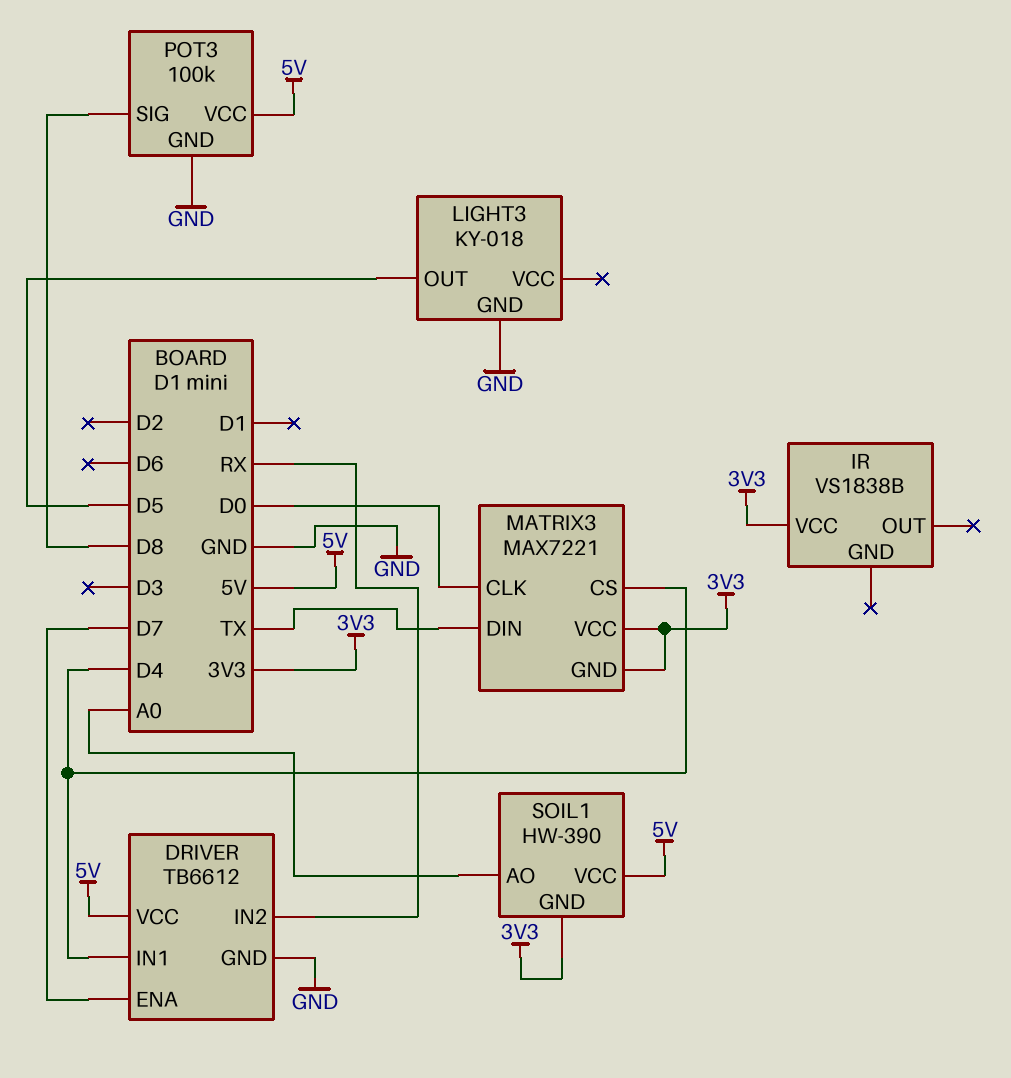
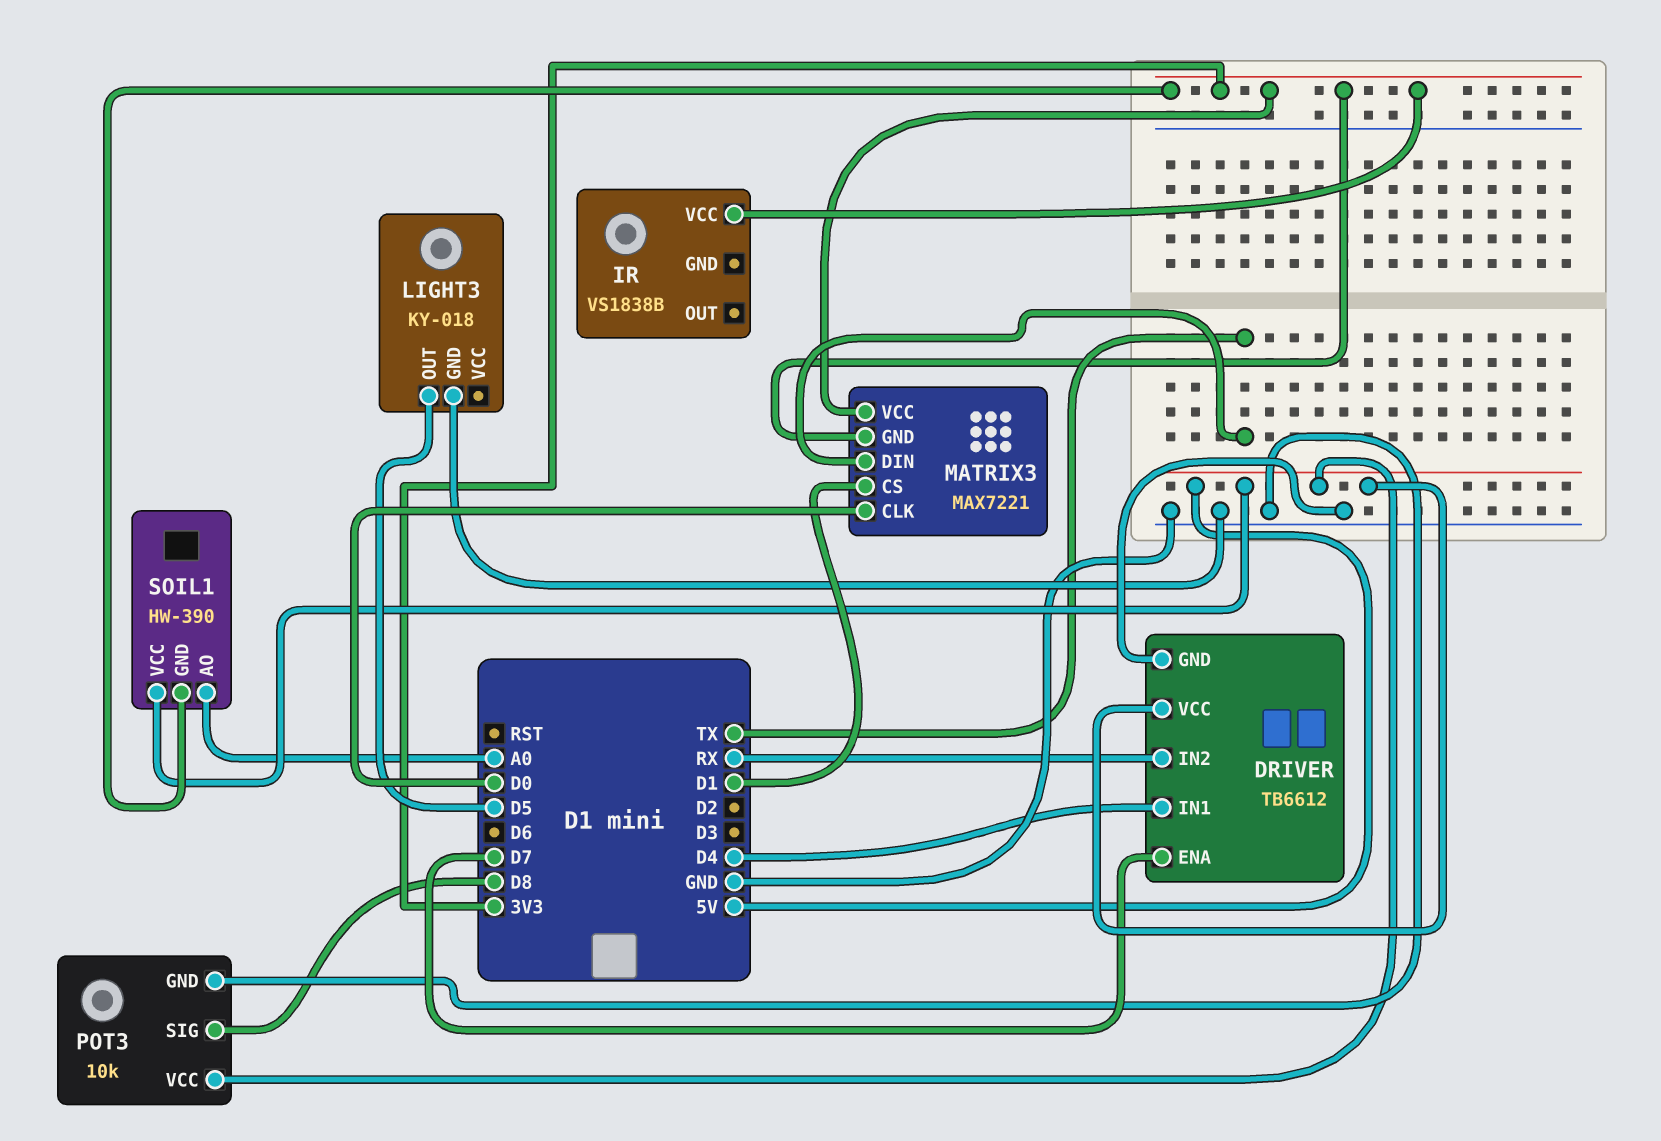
MATRIX3 pin CS: D4 -> D1
POT3: 100k -> 10k

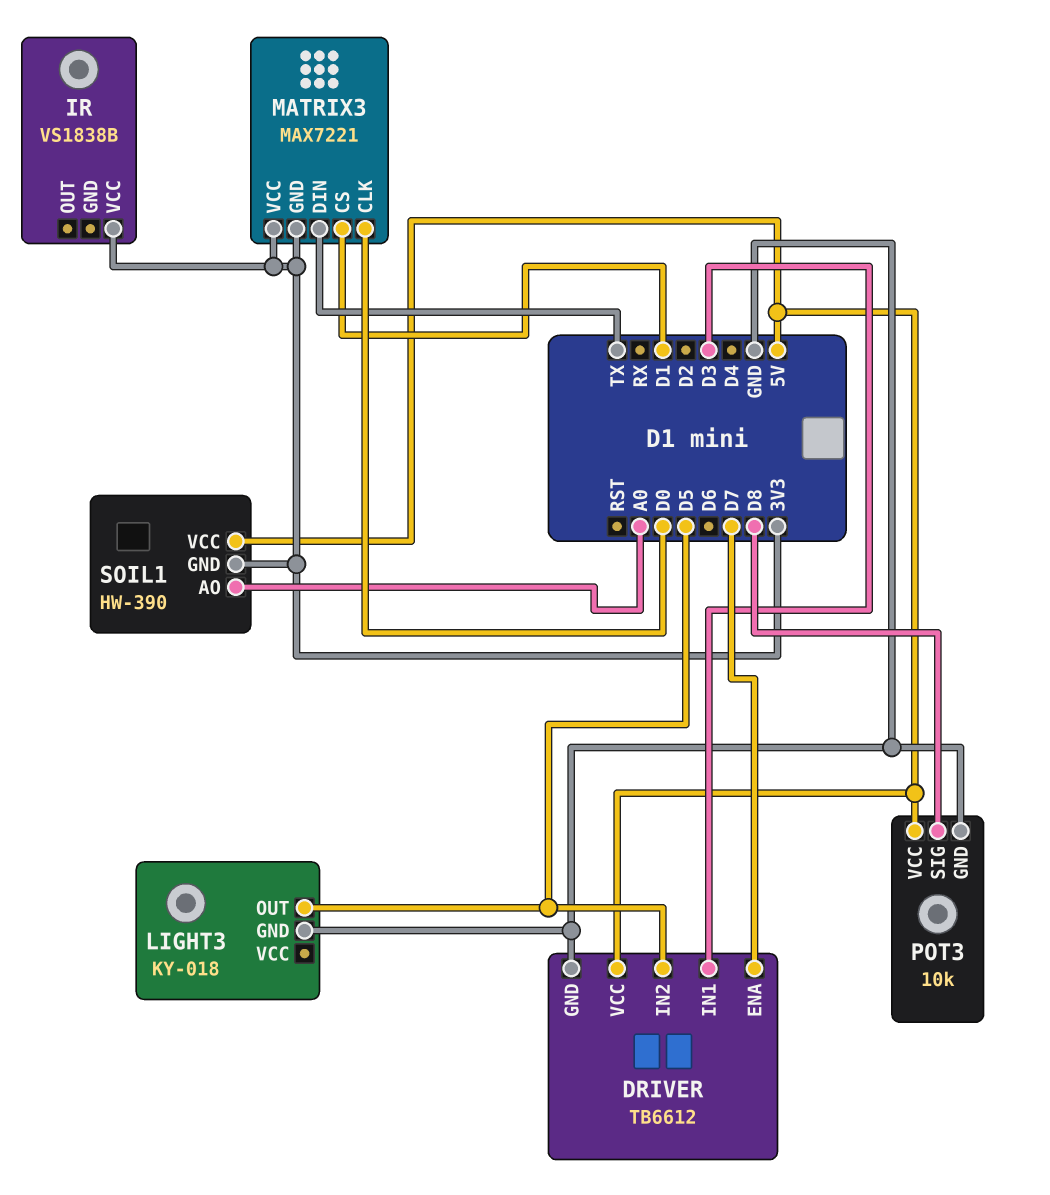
DRIVER pin IN1: D4 -> D3
DRIVER pin IN2: RX -> D5

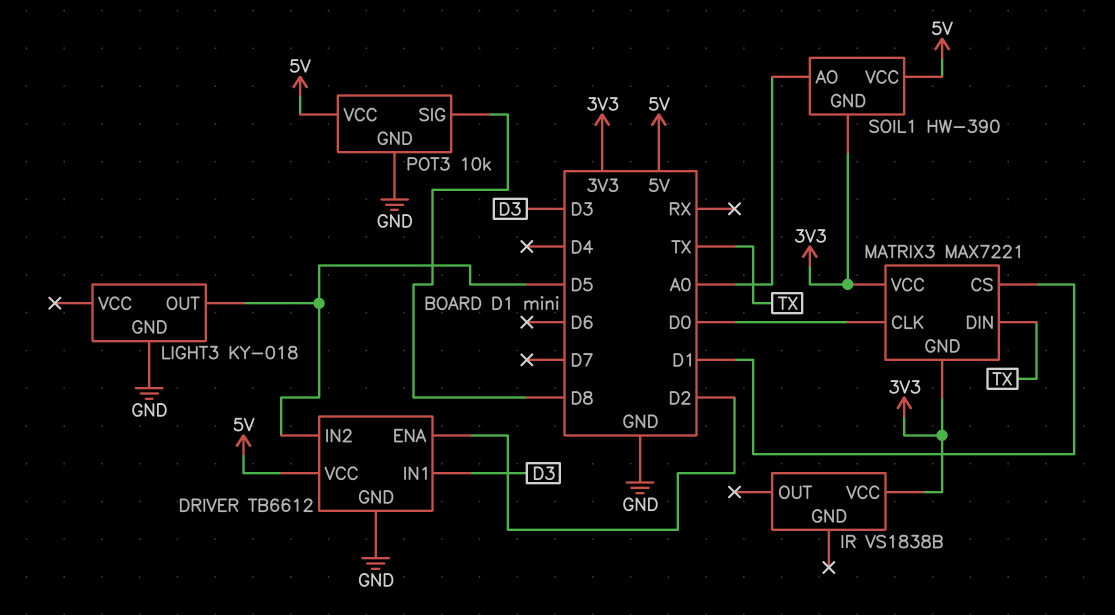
DRIVER pin ENA: D7 -> D2

